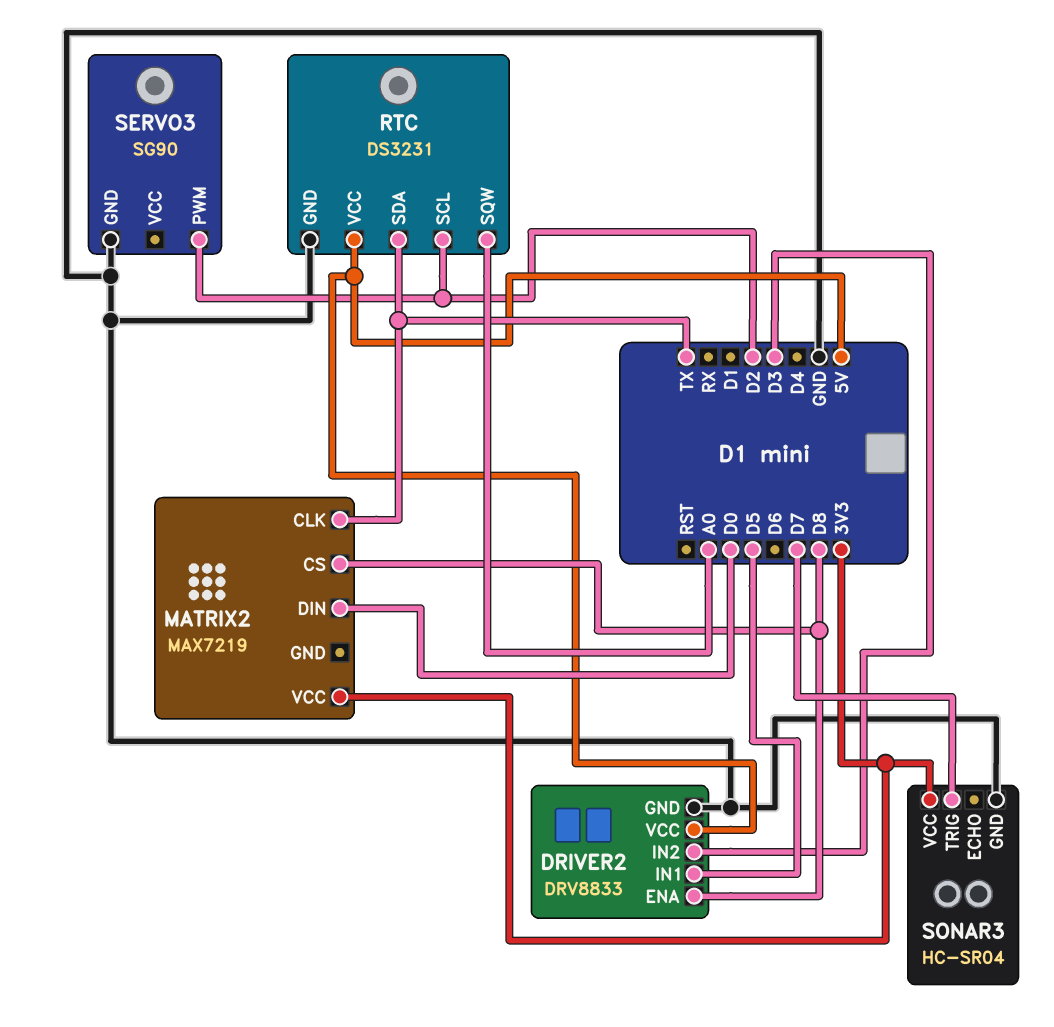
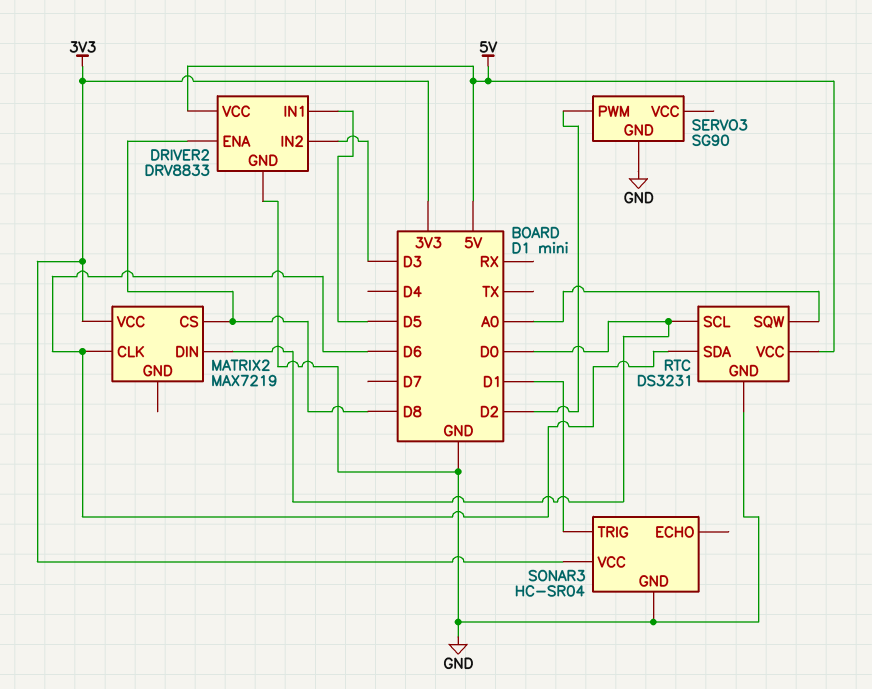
MATRIX2 pin CLK: TX -> D6
RTC pin SCL: D2 -> D0
RTC pin SDA: TX -> D6
SONAR3 pin TRIG: D7 -> D1

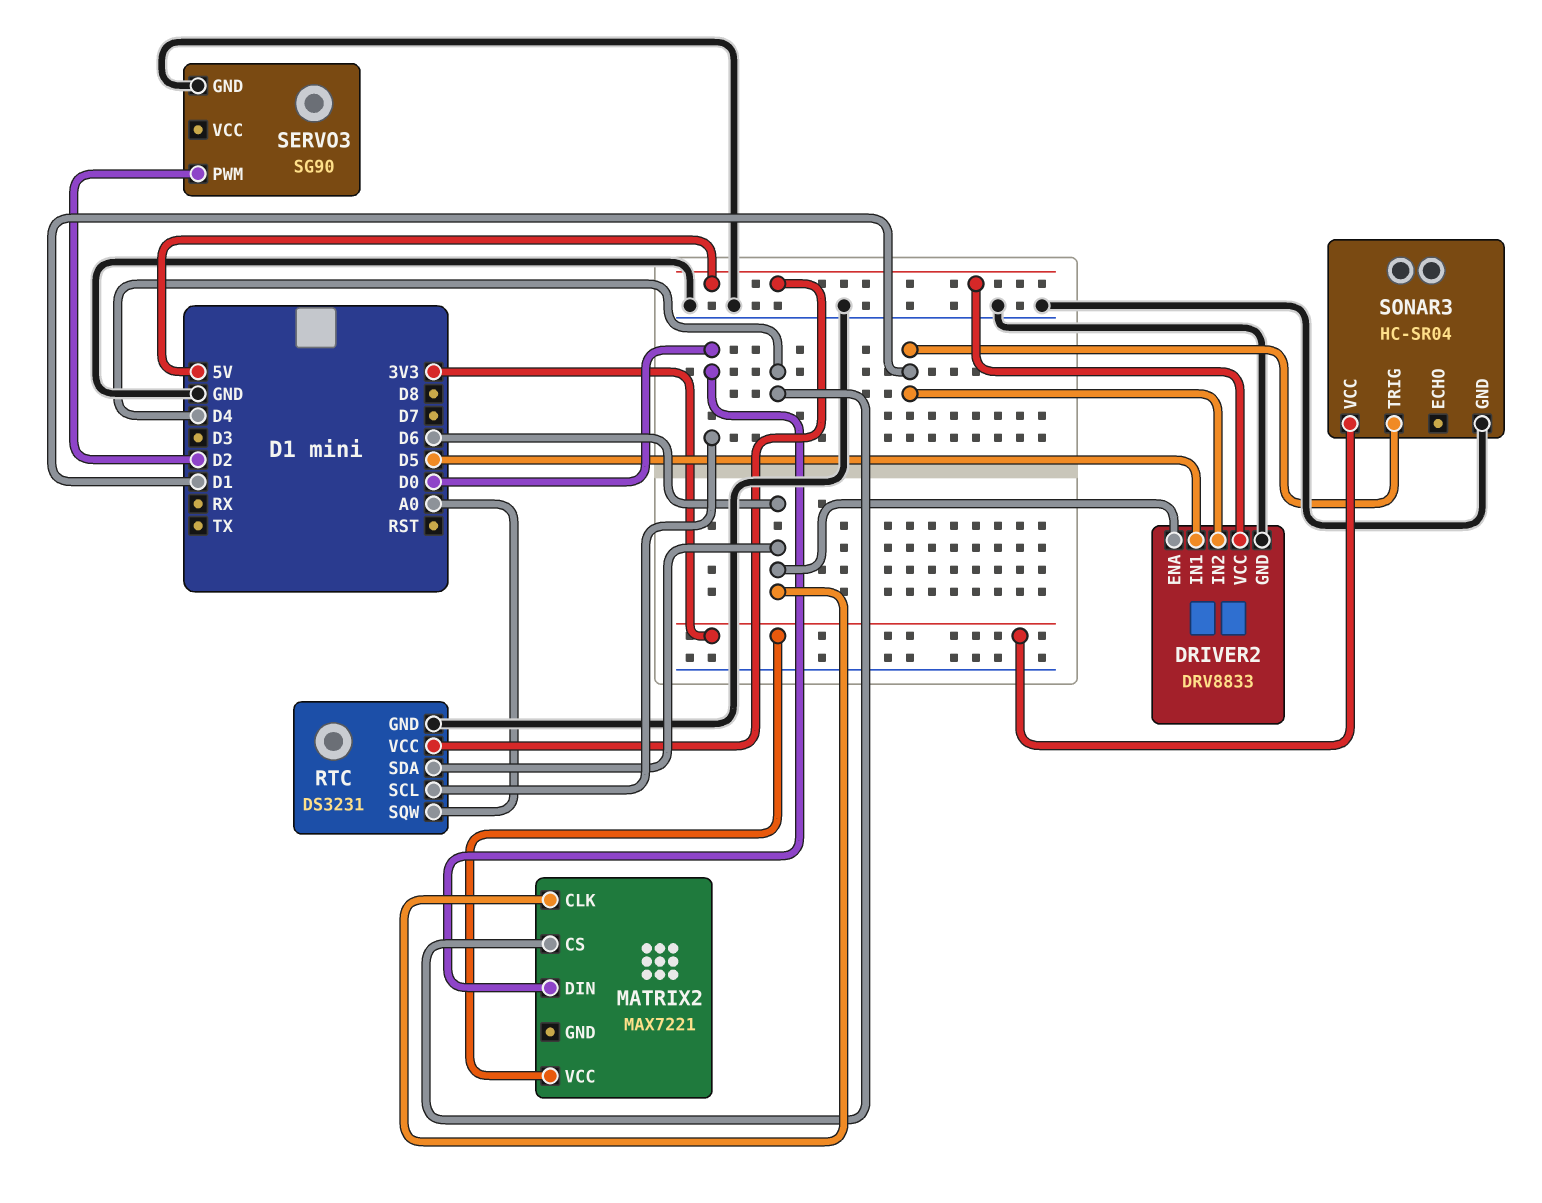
DRIVER2 pin ENA: D8 -> D6
DRIVER2 pin IN2: D3 -> D1
MATRIX2: MAX7219 -> MAX7221
MATRIX2 pin CS: D8 -> D4

